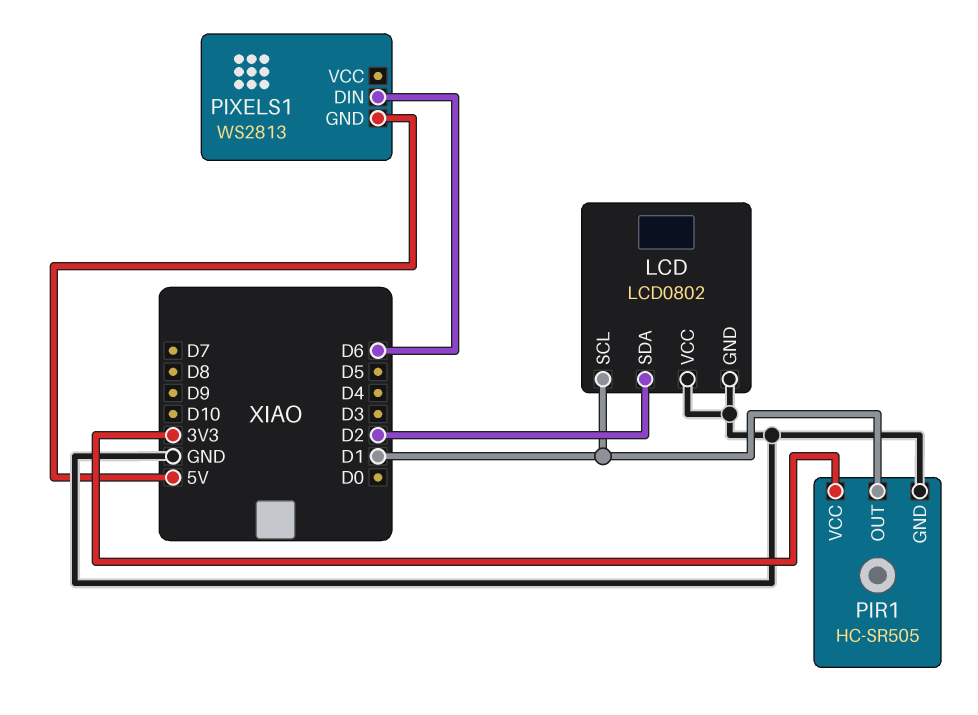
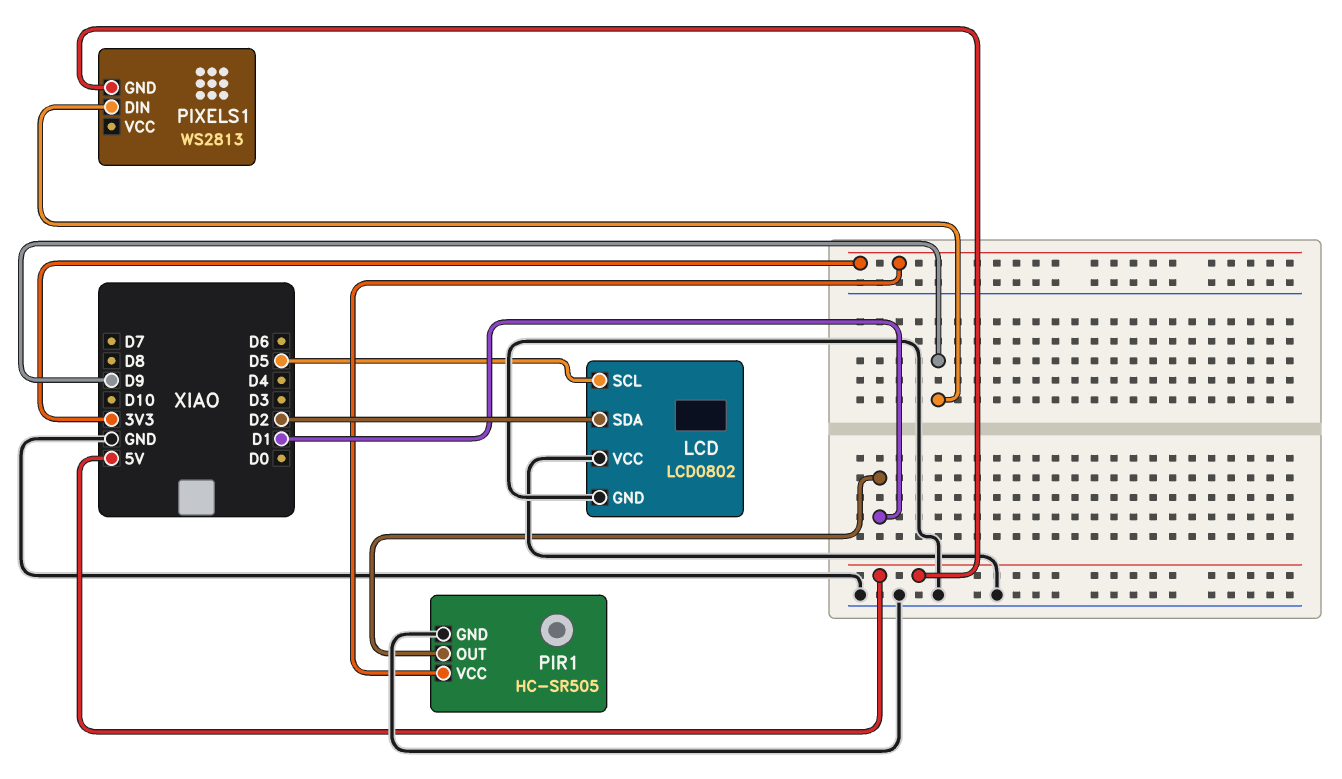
LCD pin SCL: D1 -> D5
PIXELS1 pin DIN: D6 -> D9

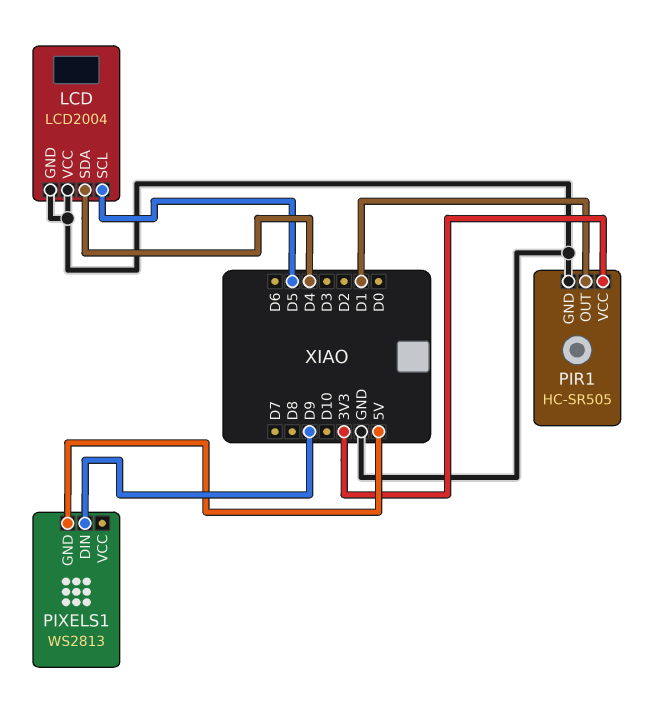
LCD: LCD0802 -> LCD2004
LCD pin SDA: D2 -> D4

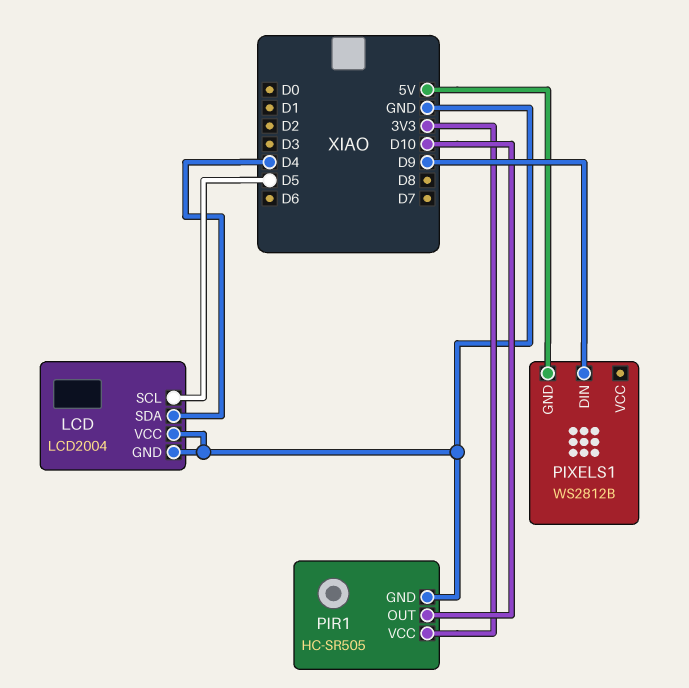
PIR1 pin OUT: D1 -> D10
PIXELS1: WS2813 -> WS2812B

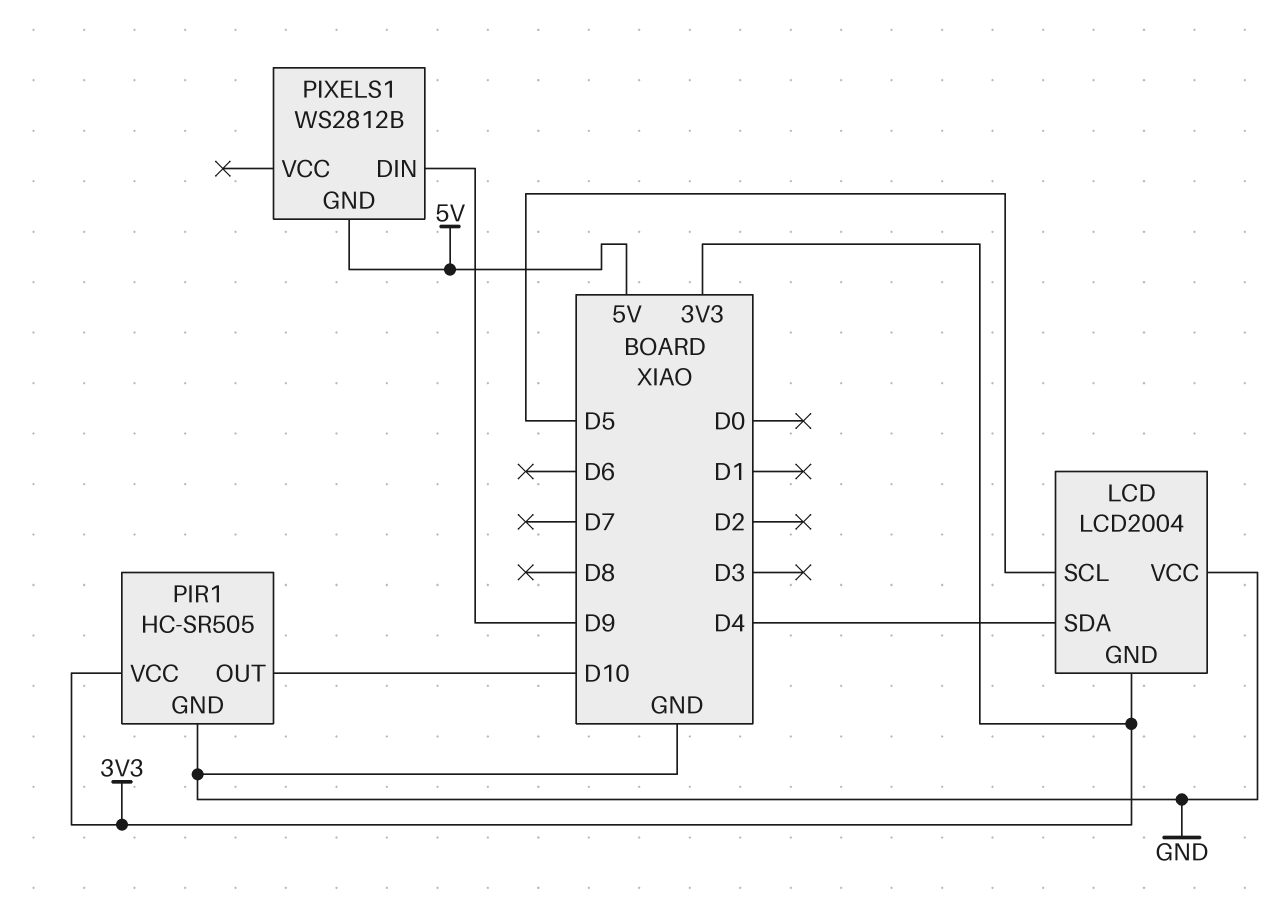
LCD pin GND: GND -> 3V3

